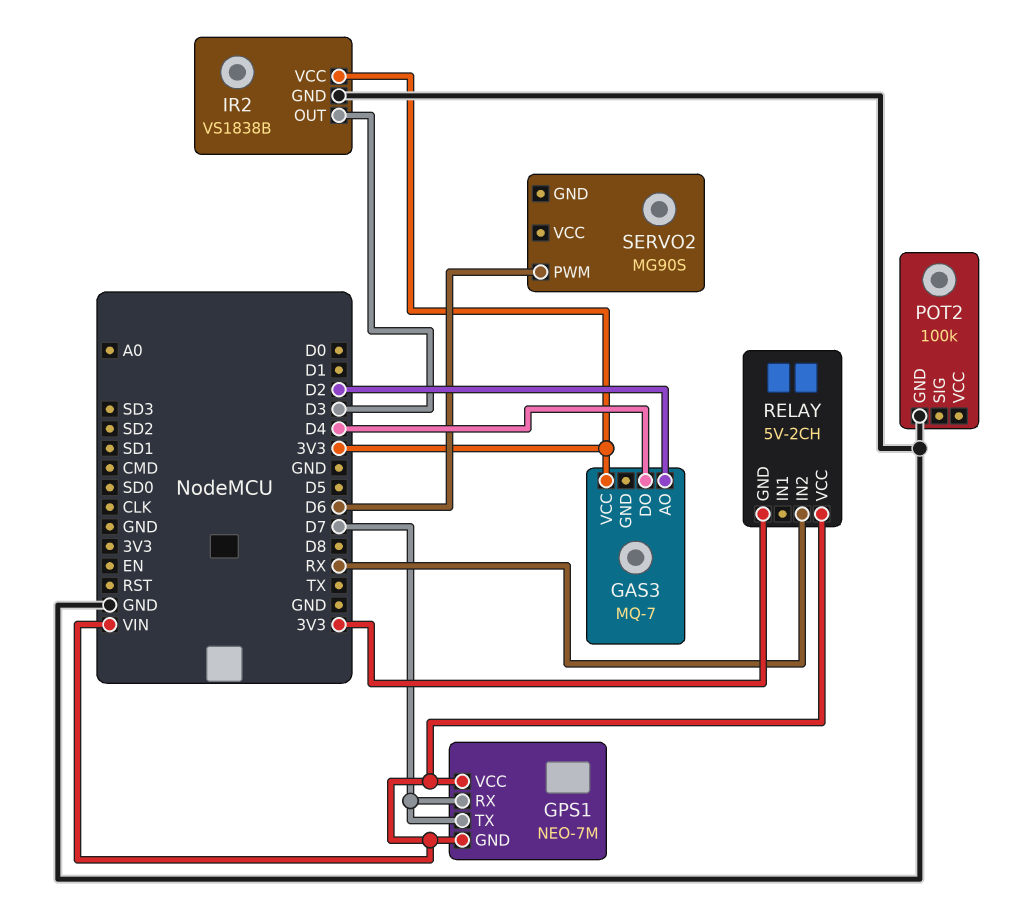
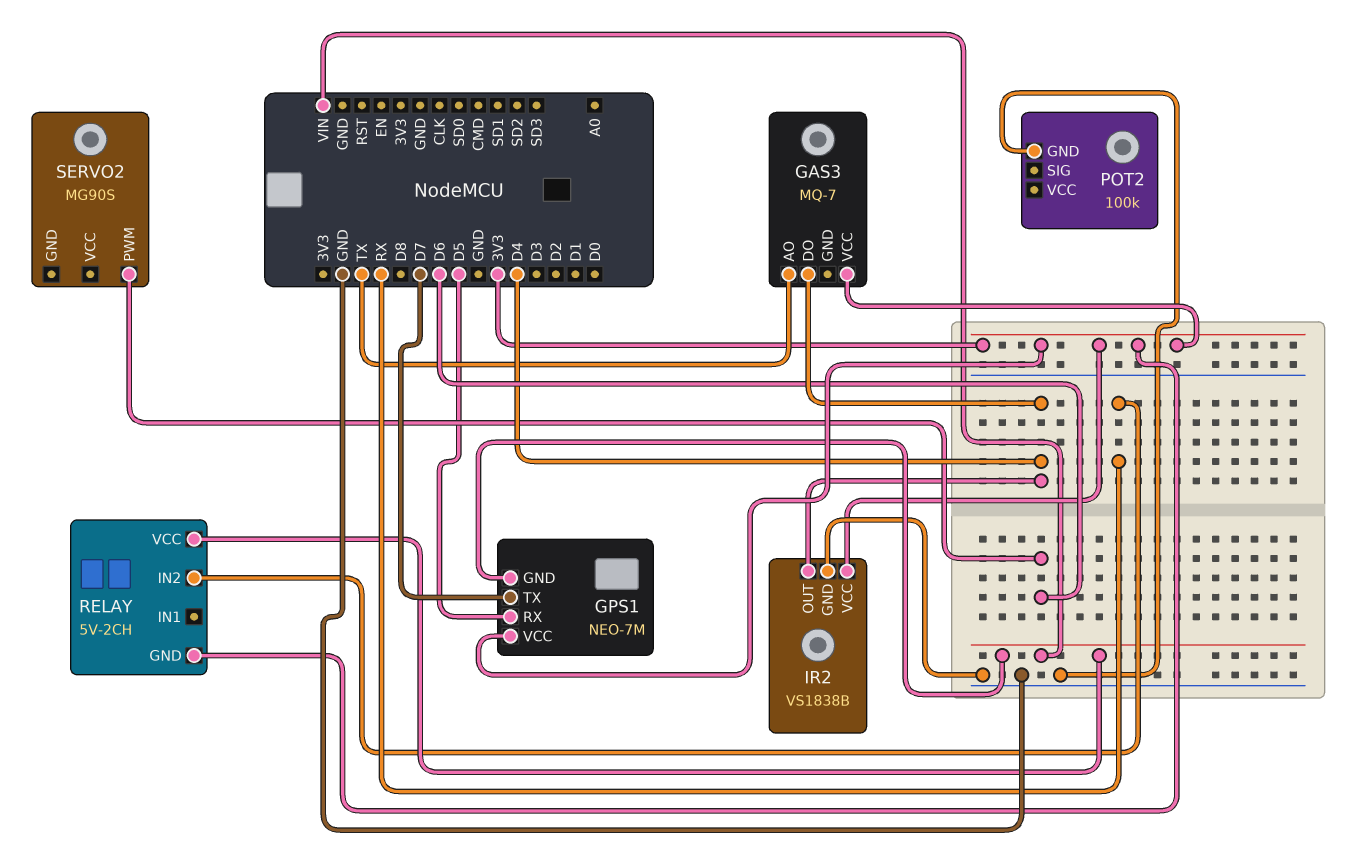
GAS3 pin AO: D2 -> TX
GPS1 pin RX: D7 -> D5
GPS1 pin VCC: VIN -> 3V3
IR2 pin OUT: D3 -> D4

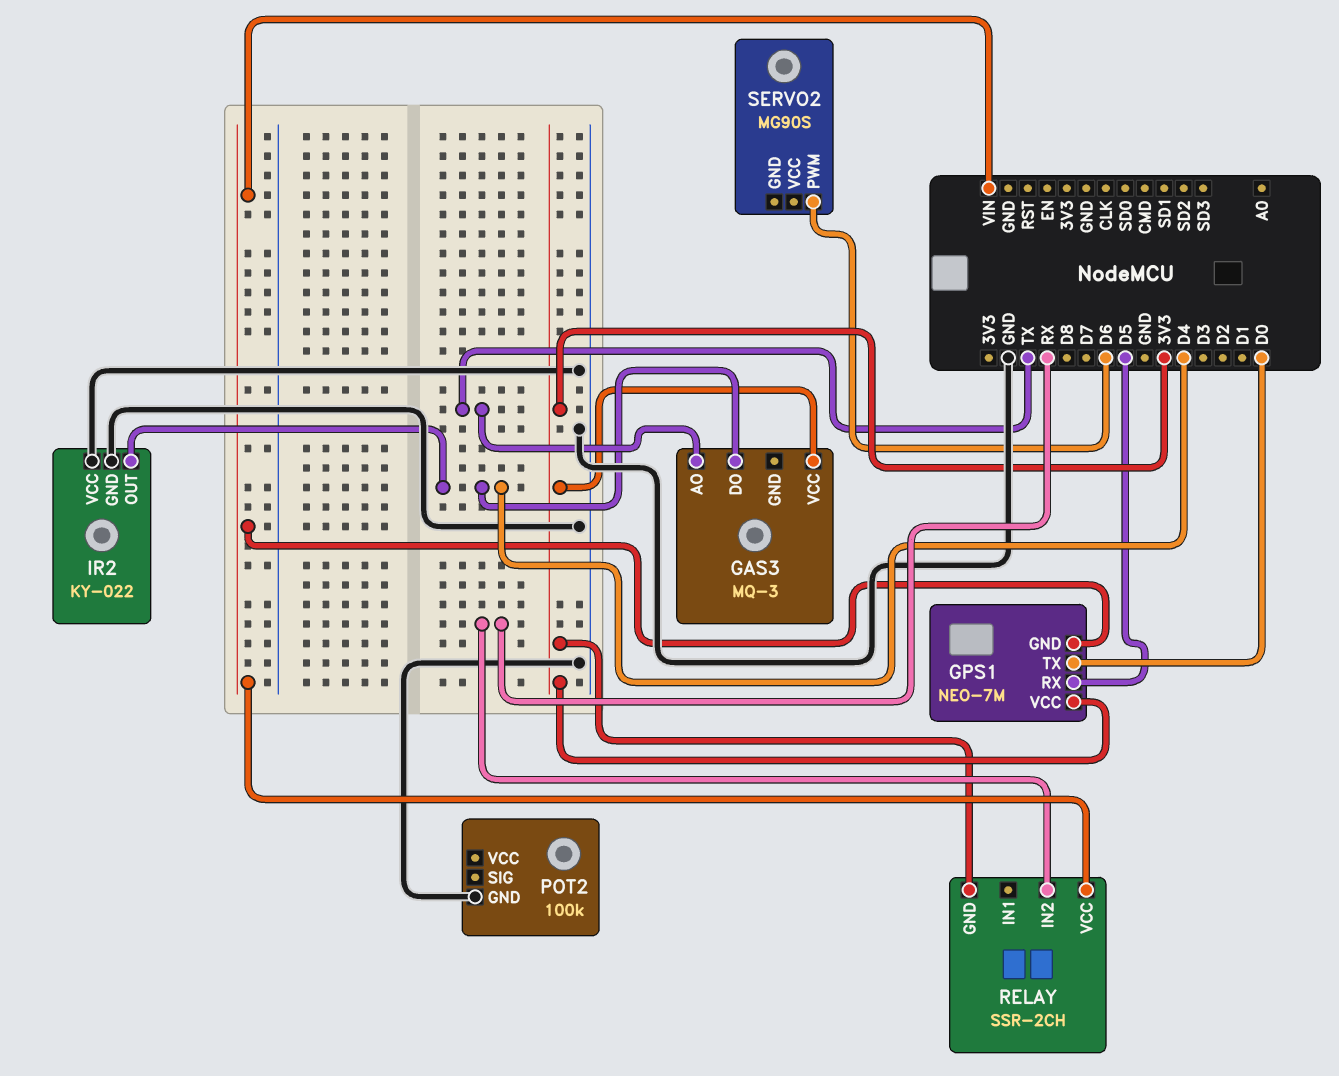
GAS3: MQ-7 -> MQ-3
GPS1 pin TX: D7 -> D0
IR2: VS1838B -> KY-022
IR2 pin VCC: 3V3 -> GND
RELAY: 5V-2CH -> SSR-2CH

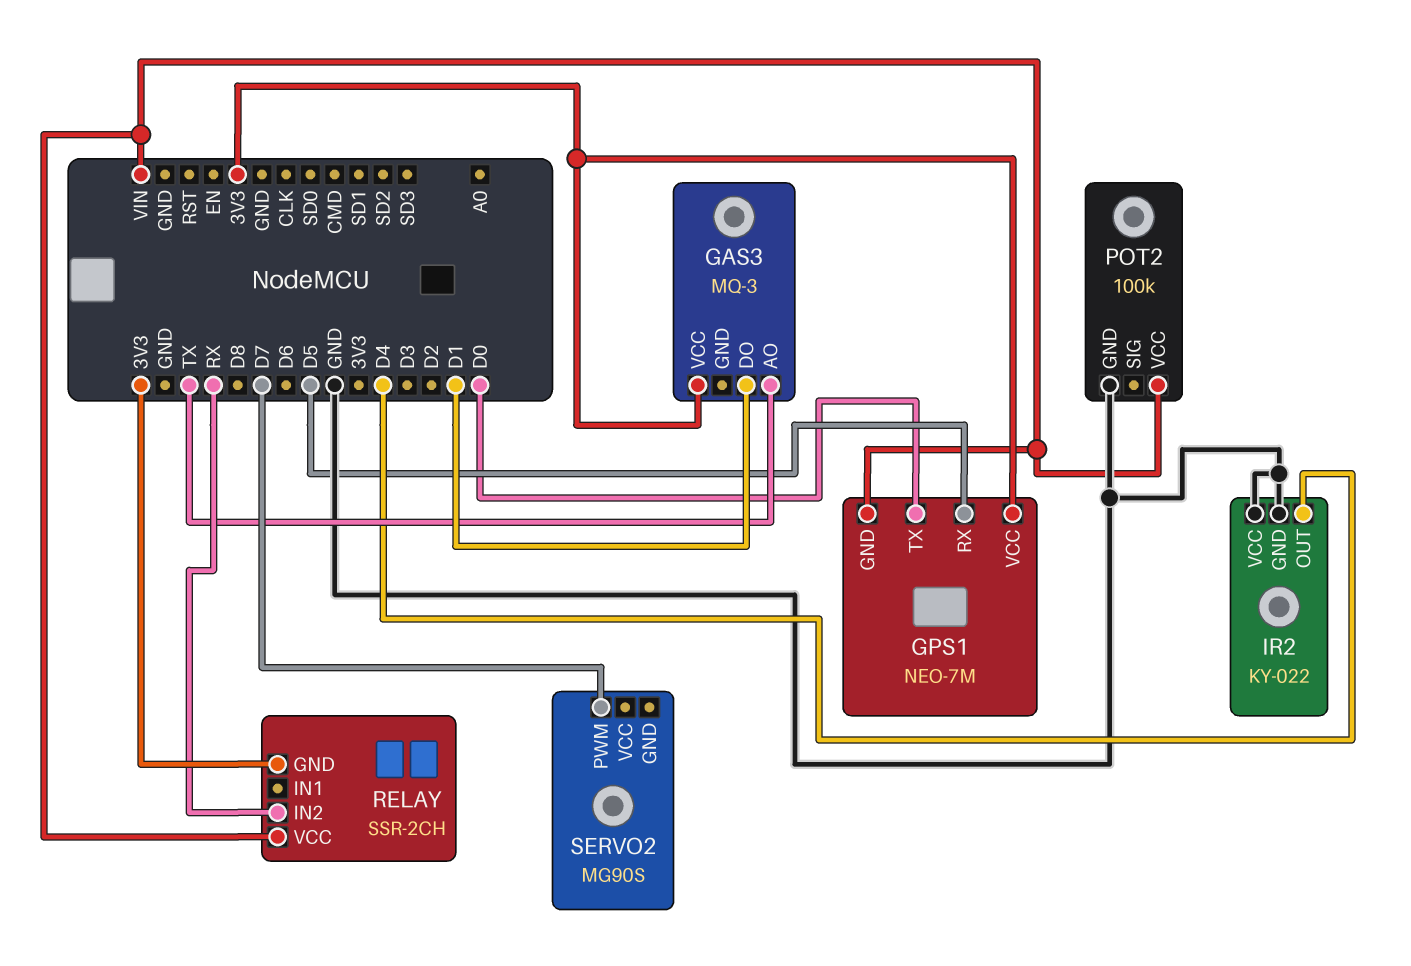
GAS3 pin DO: D4 -> D1
POT2 pin VCC: none -> VIN
SERVO2 pin PWM: D6 -> D7

